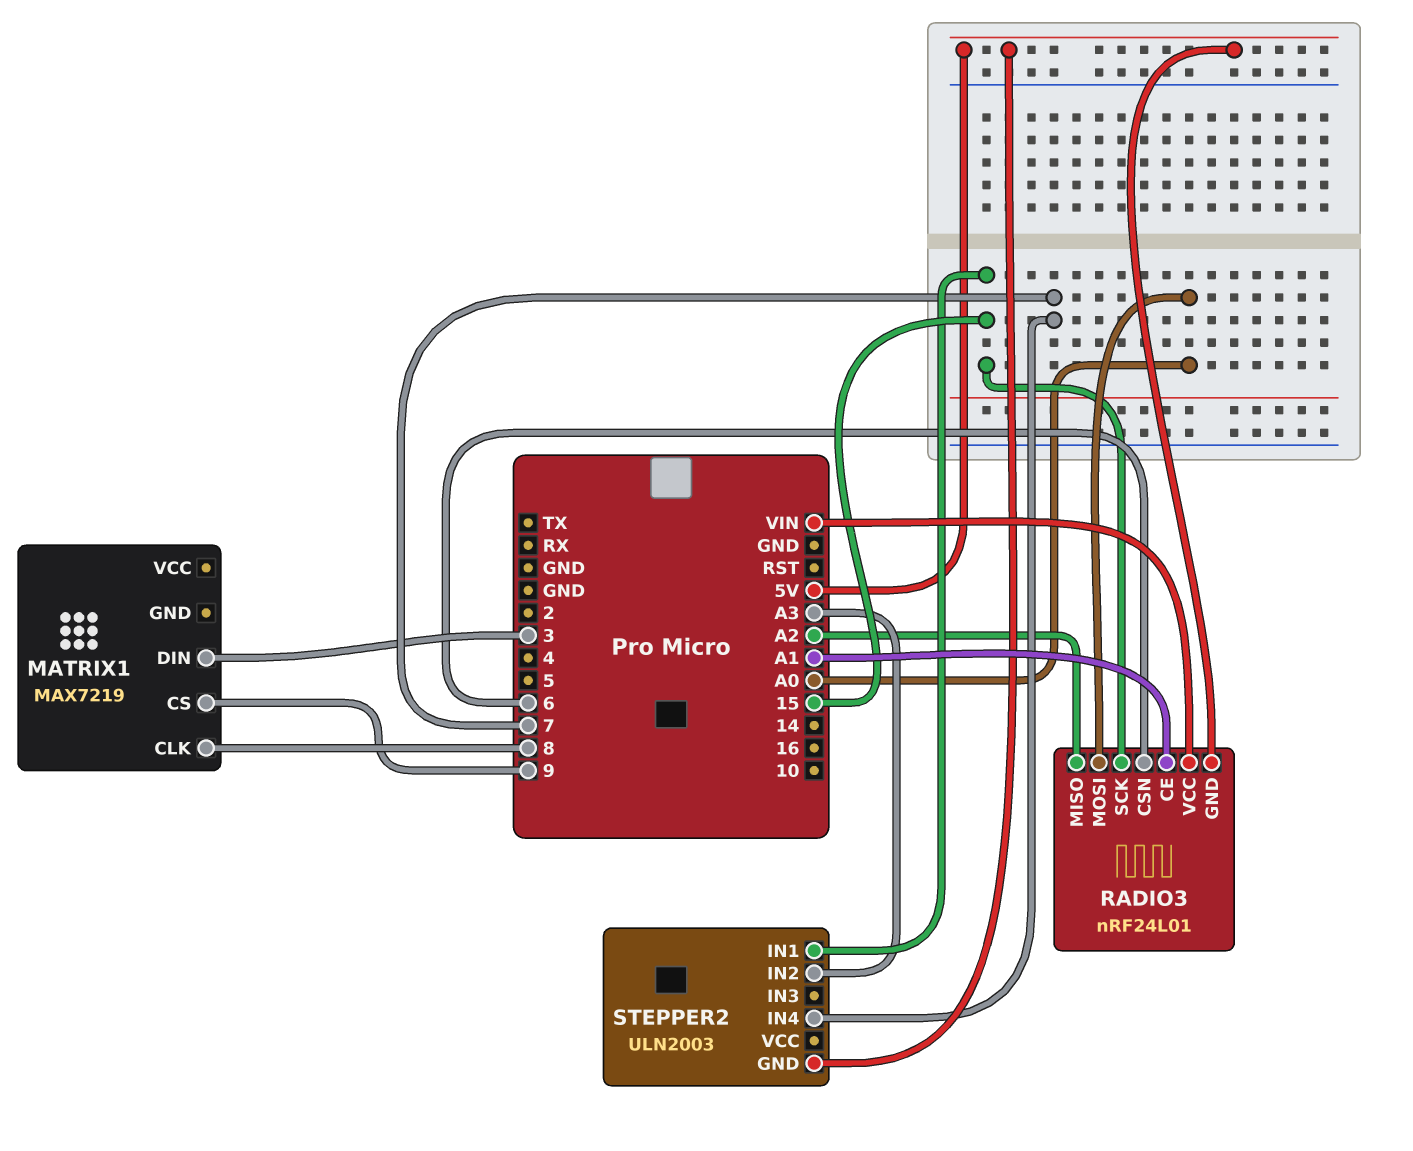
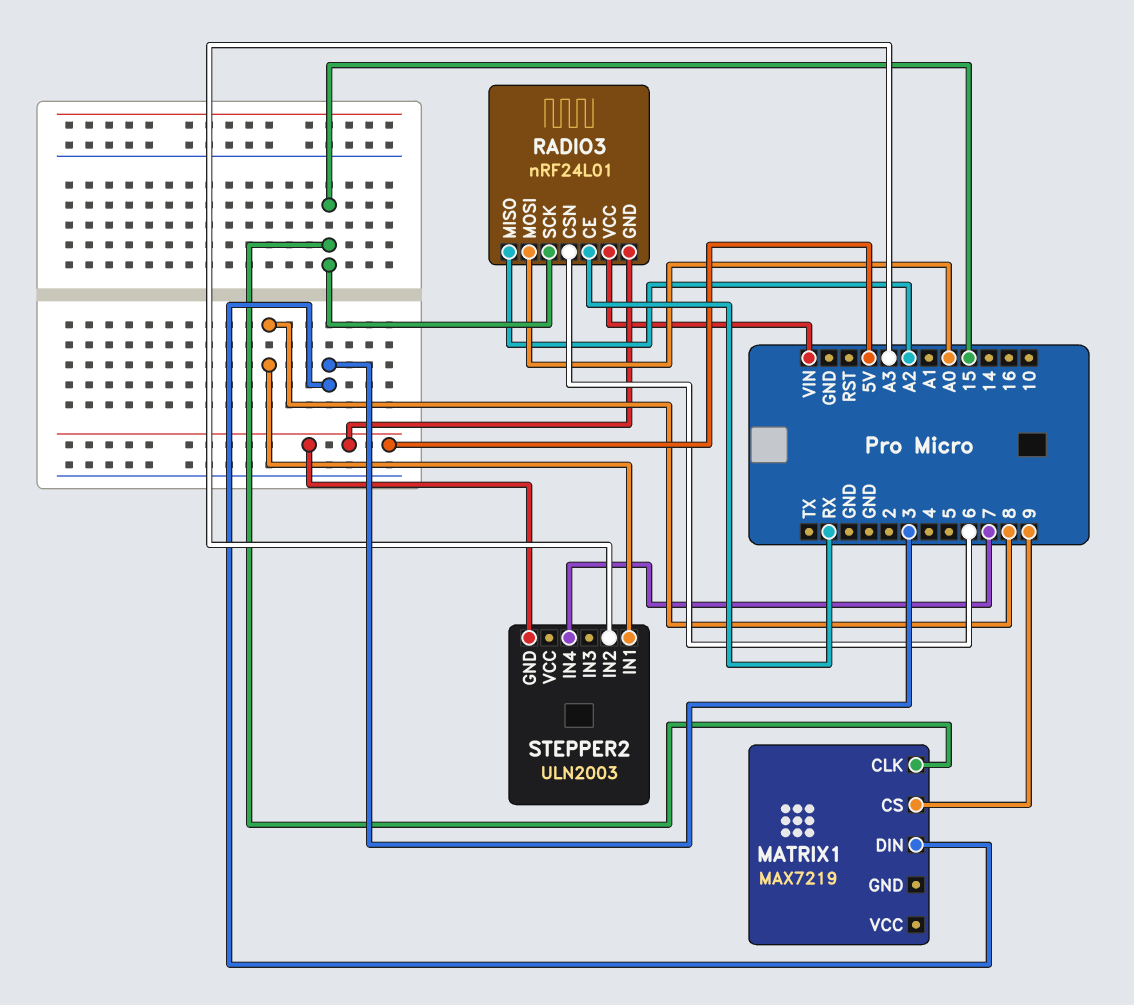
MATRIX1 pin CLK: 8 -> 15
RADIO3 pin CE: A1 -> RX
STEPPER2 pin IN1: 15 -> 8

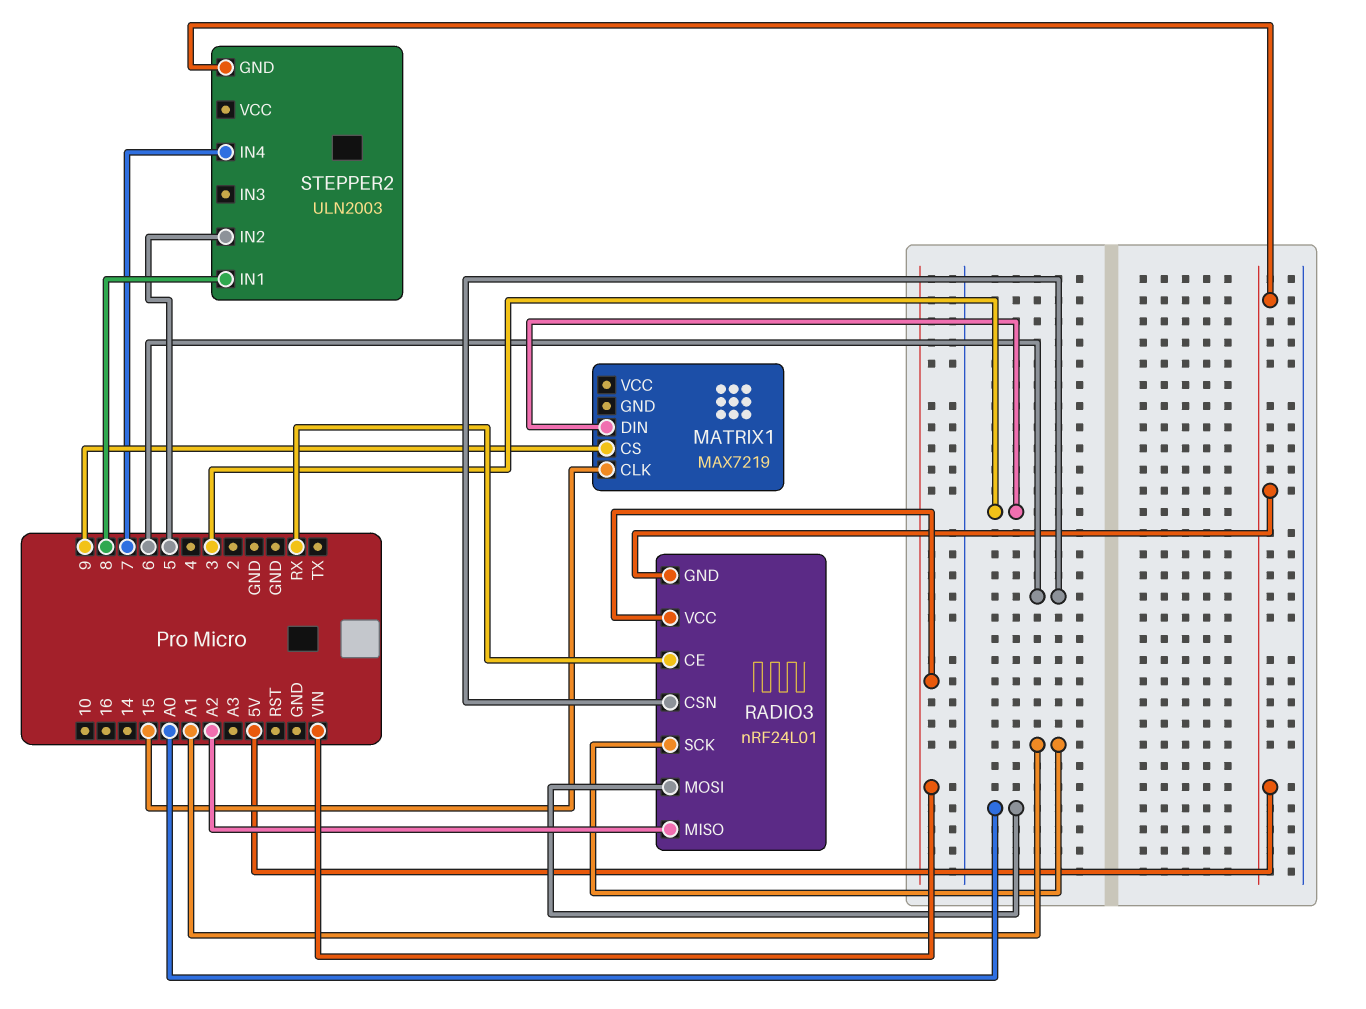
RADIO3 pin SCK: 15 -> A1
STEPPER2 pin IN2: A3 -> 5

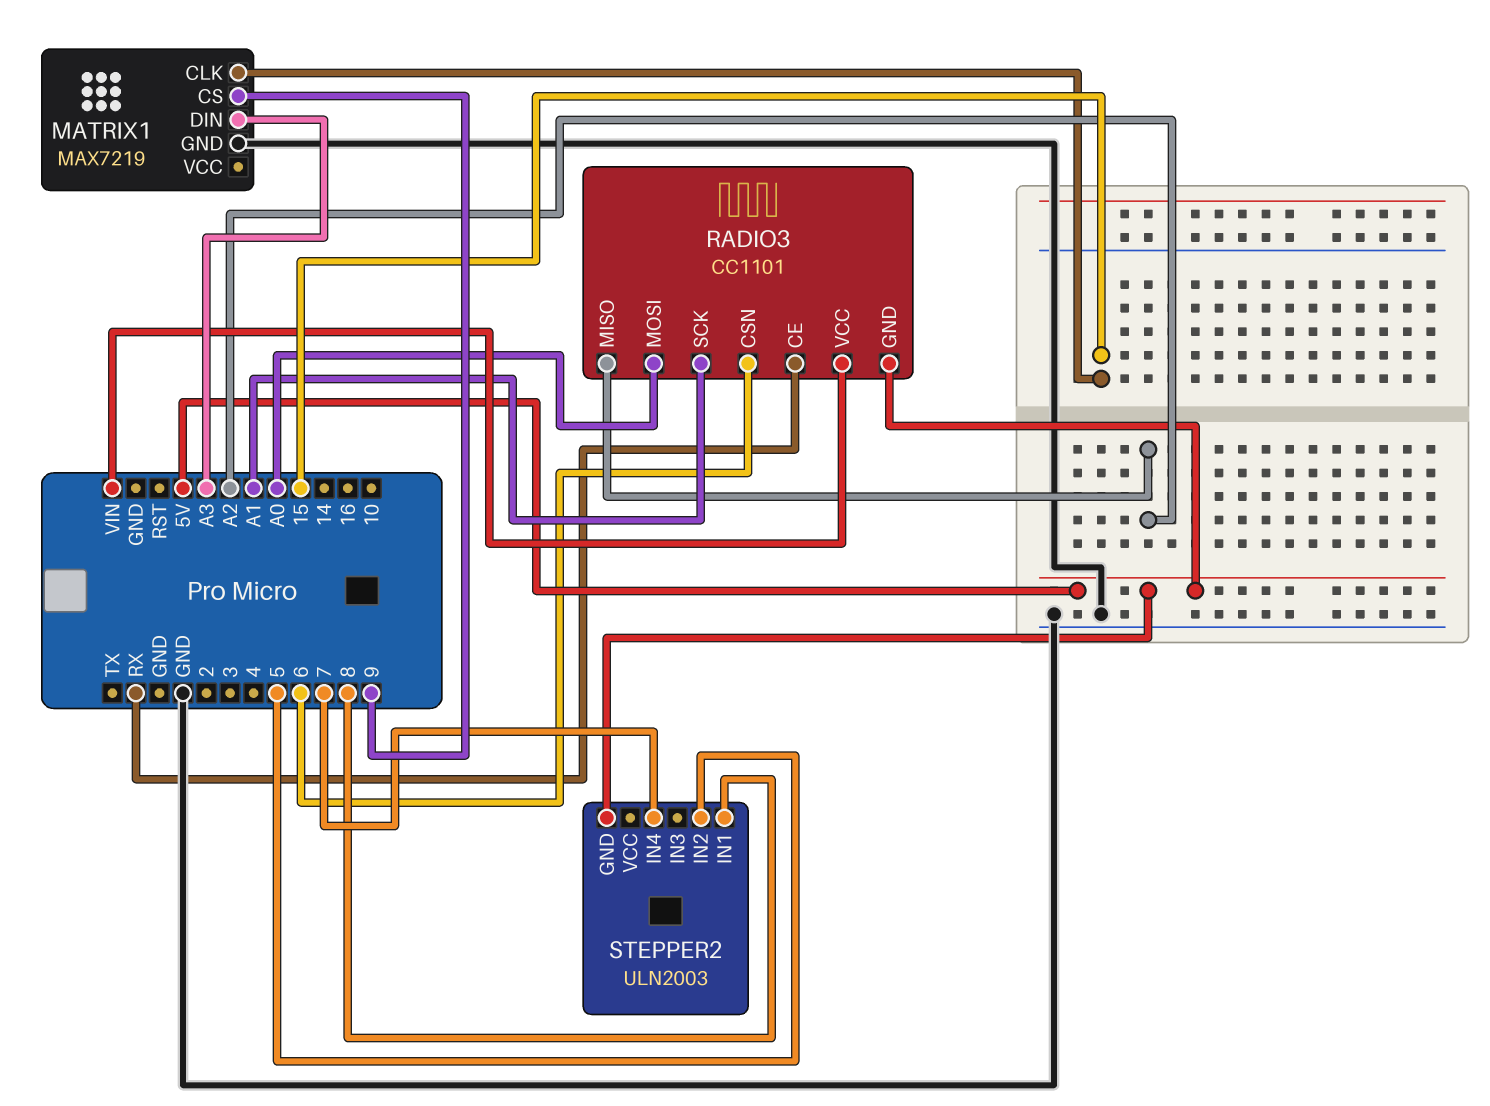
MATRIX1 pin DIN: 3 -> A3
MATRIX1 pin GND: none -> GND
RADIO3: nRF24L01 -> CC1101

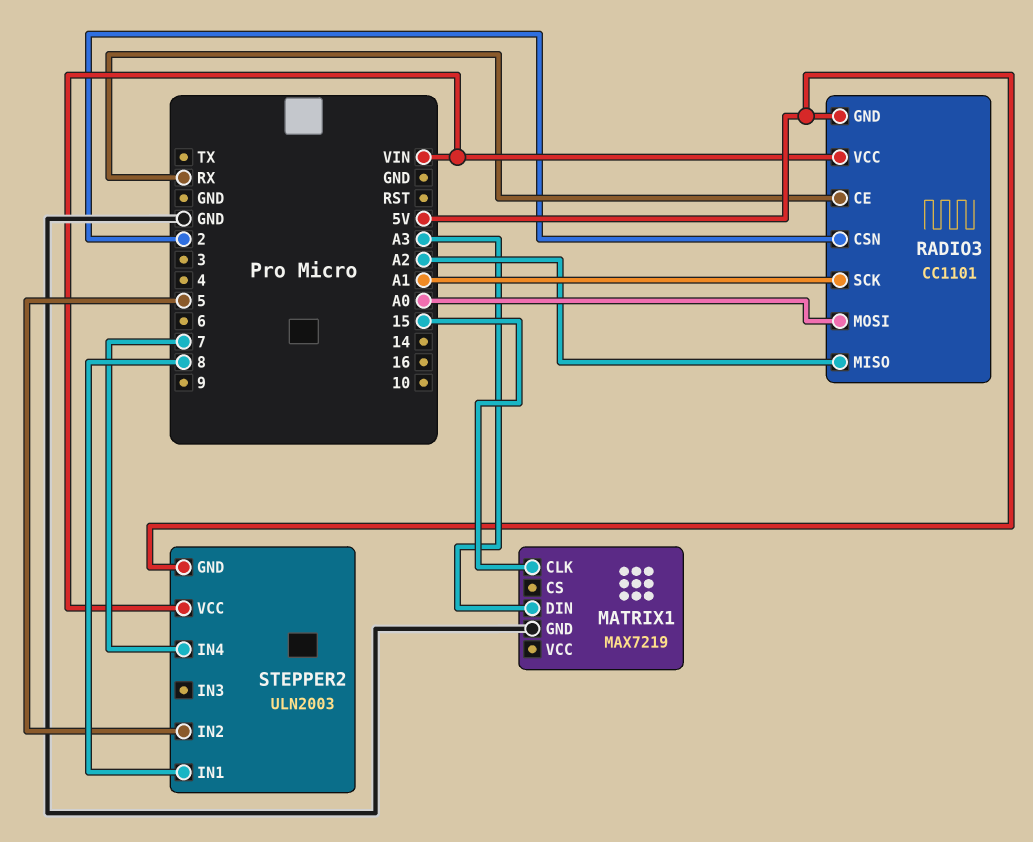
MATRIX1 pin CS: 9 -> none
RADIO3 pin CSN: 6 -> 2
STEPPER2 pin VCC: none -> VIN

